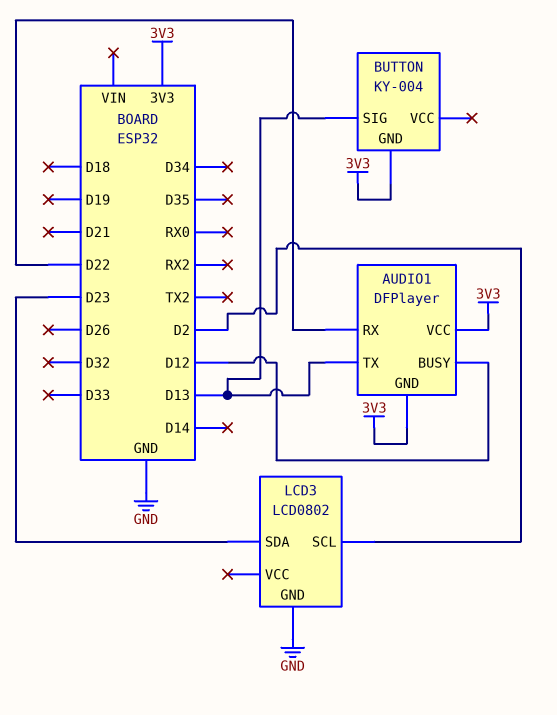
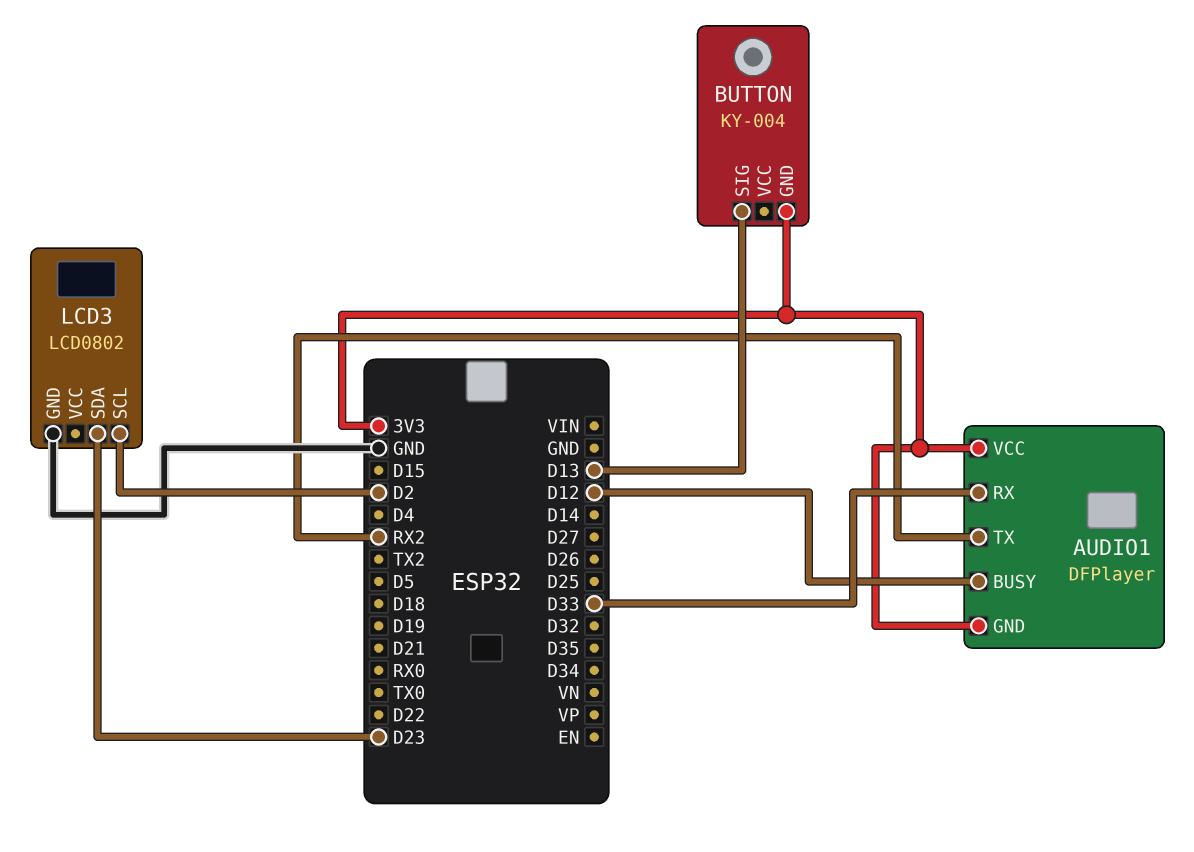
AUDIO1 pin RX: D22 -> D33
AUDIO1 pin TX: D13 -> RX2

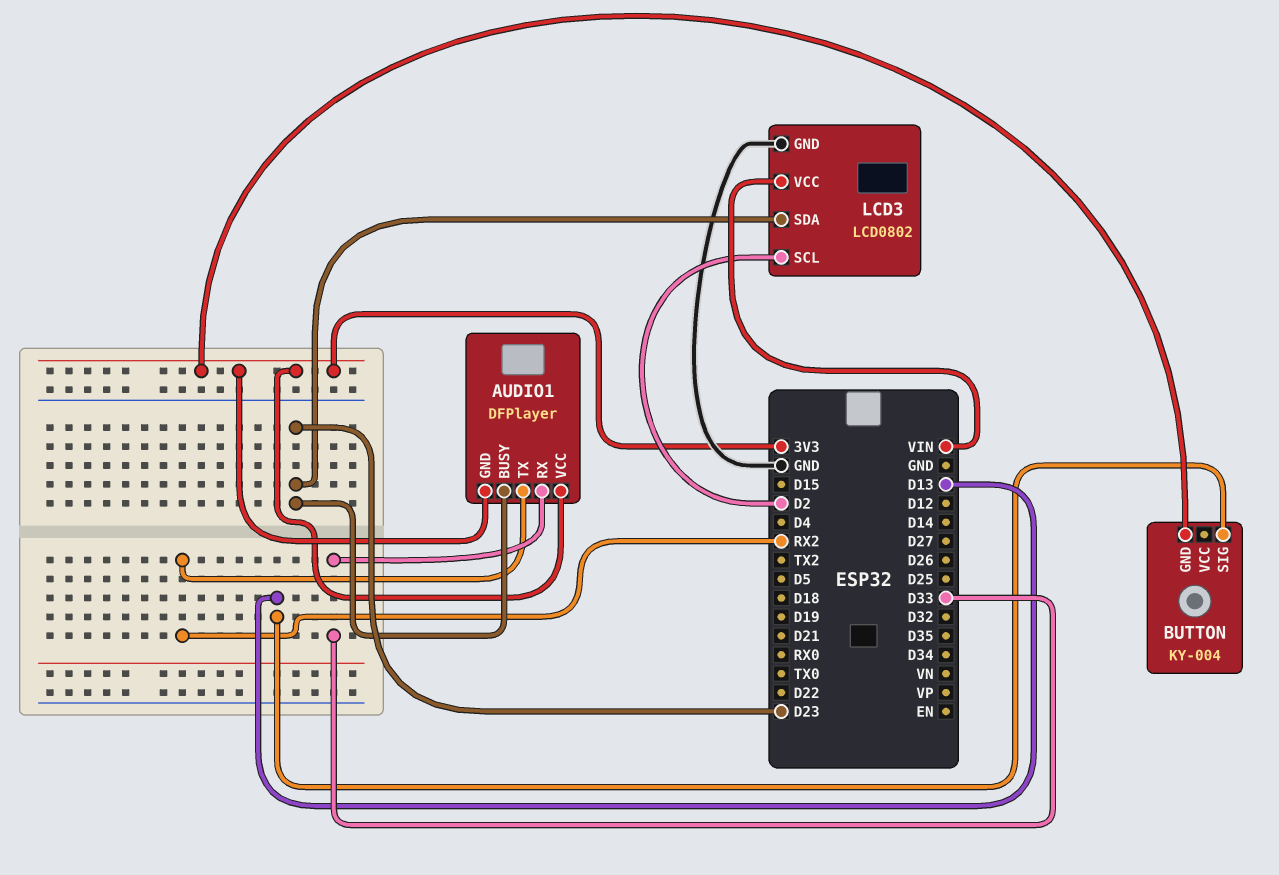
AUDIO1 pin BUSY: D12 -> D23
LCD3 pin VCC: none -> VIN

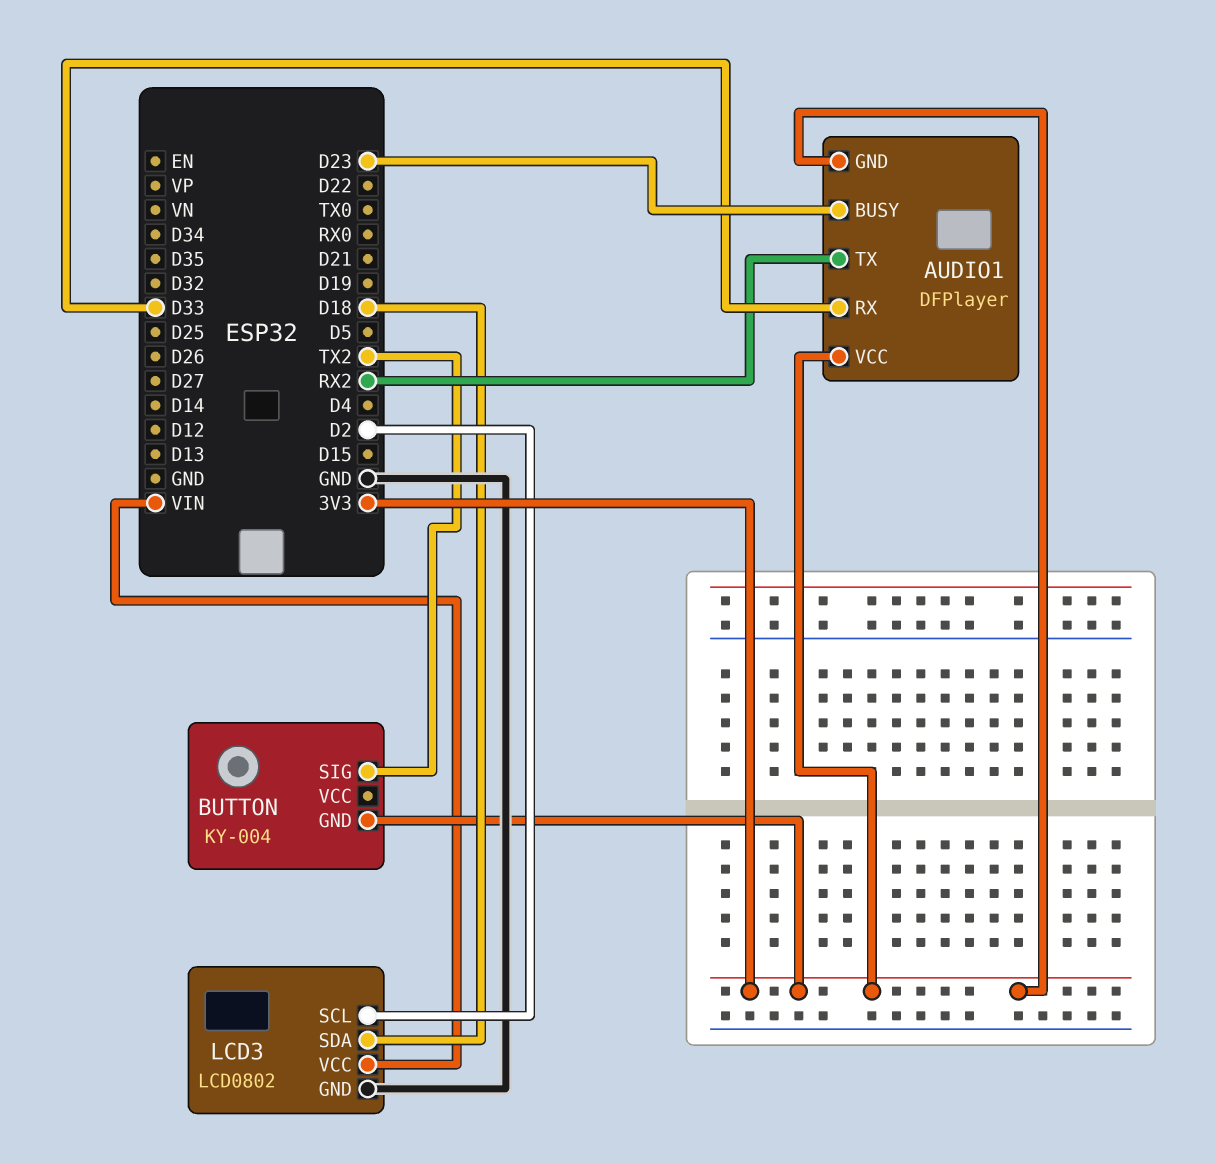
BUTTON pin SIG: D13 -> TX2
LCD3 pin SDA: D23 -> D18

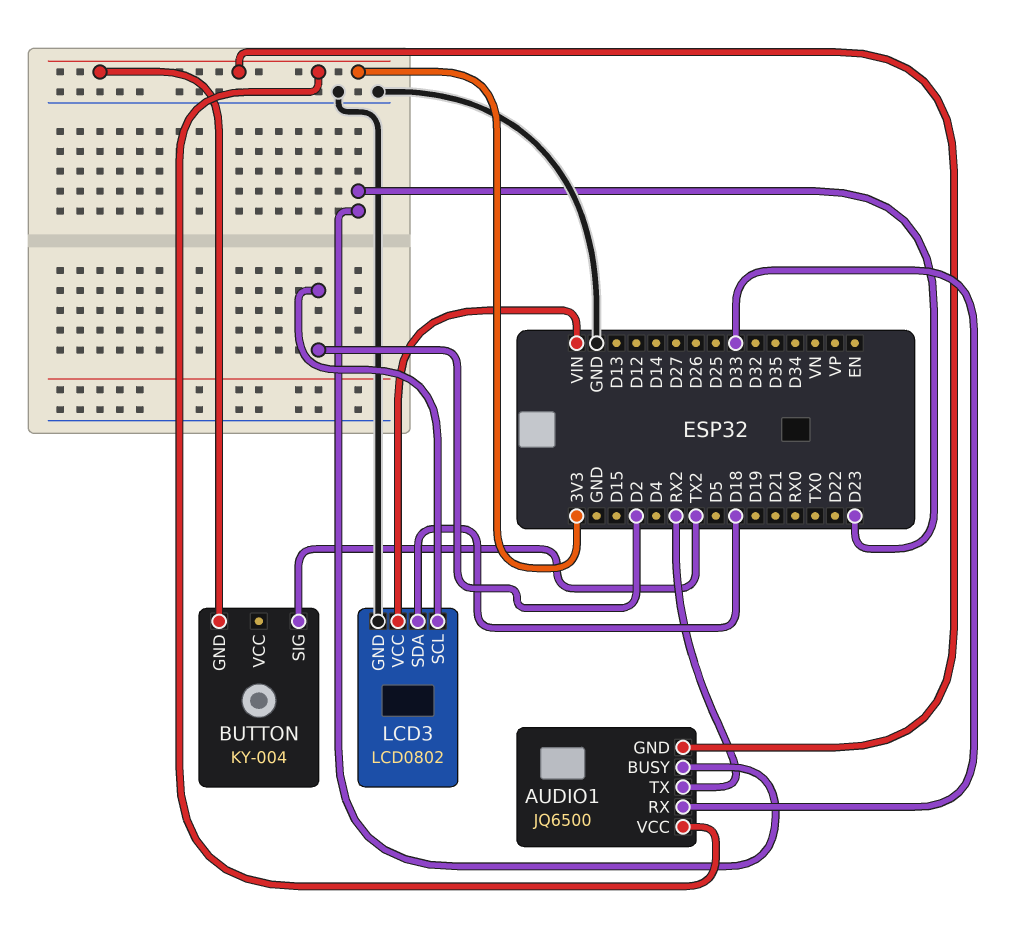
AUDIO1: DFPlayer -> JQ6500

